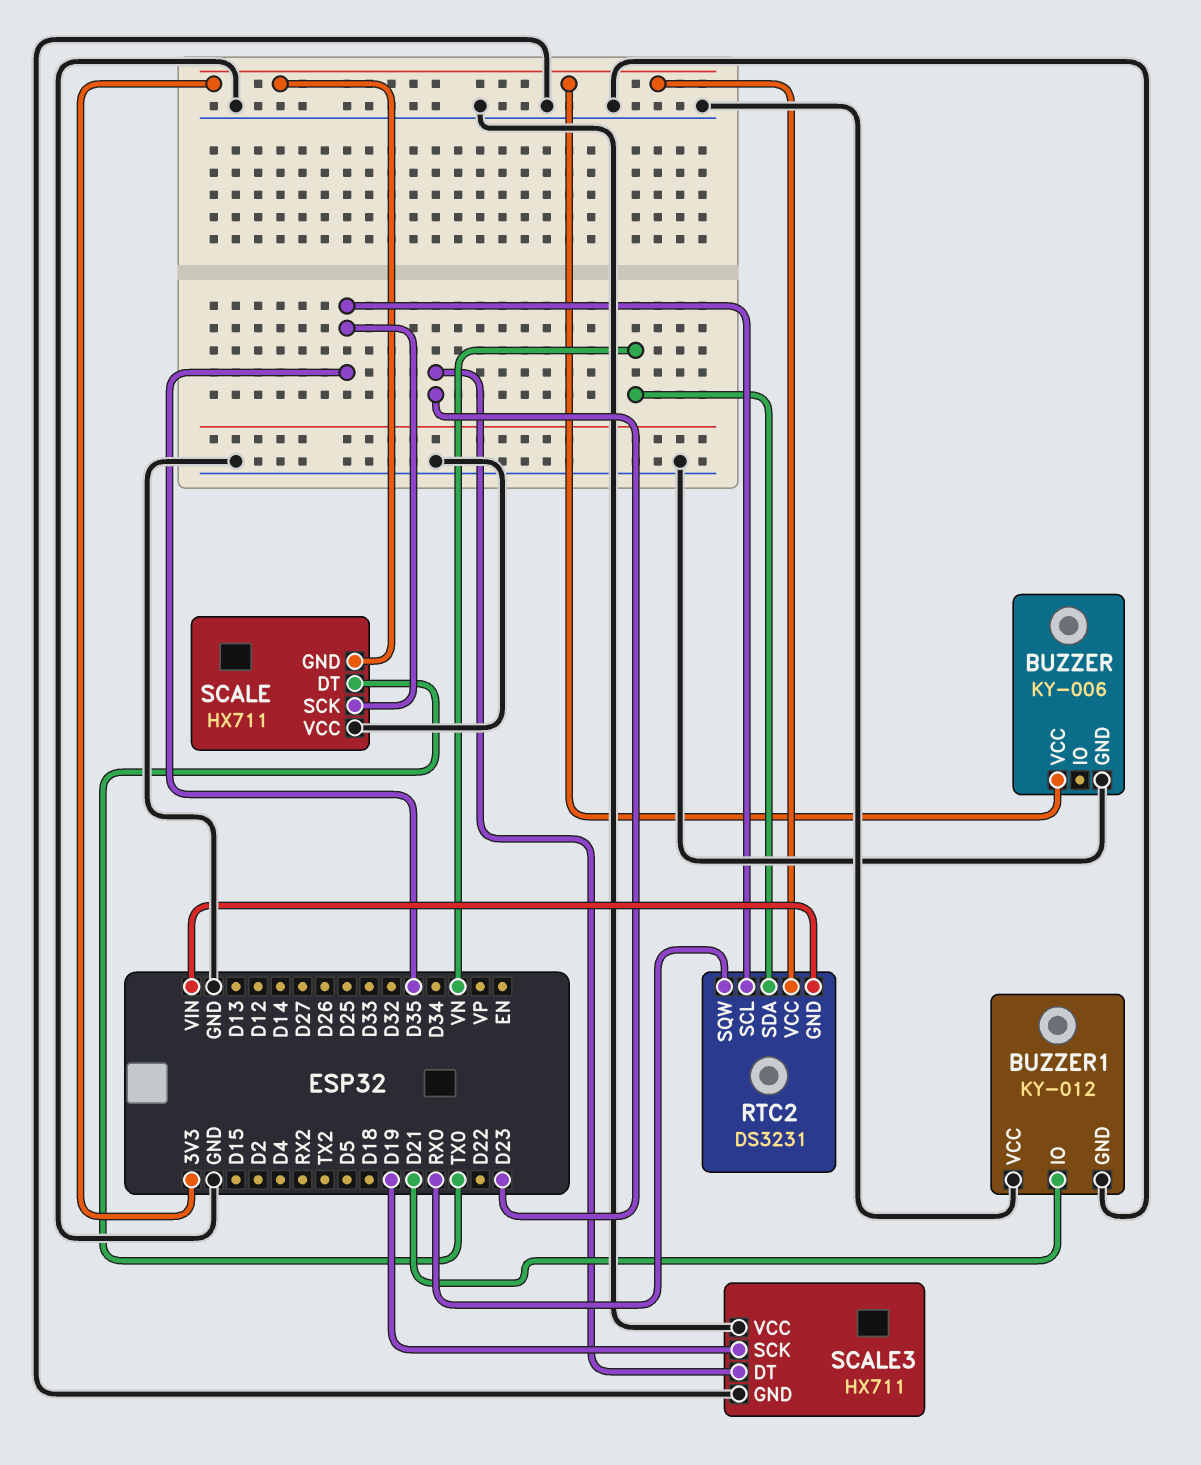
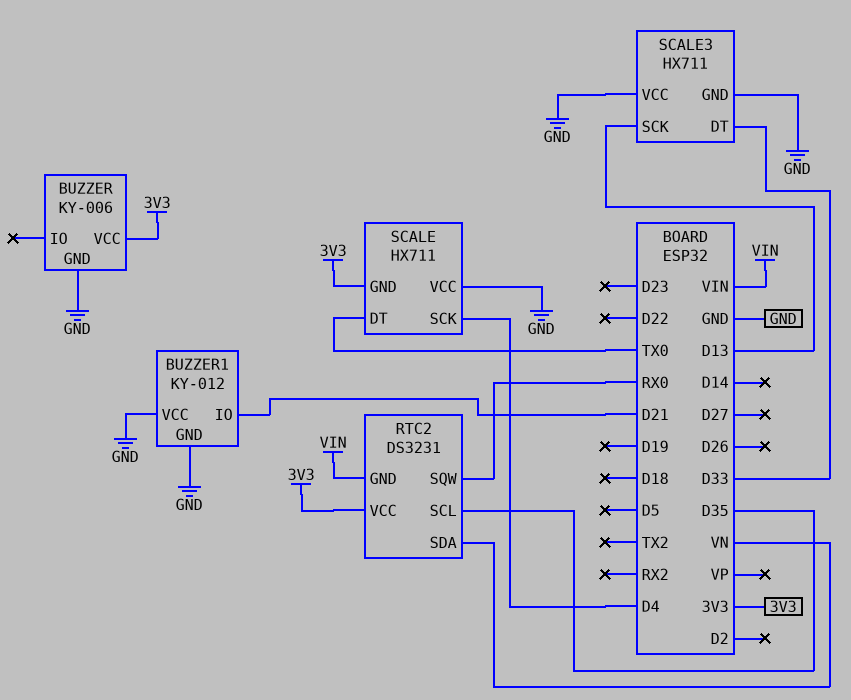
SCALE pin SCK: D35 -> D4
SCALE3 pin DT: D23 -> D33
SCALE3 pin SCK: D19 -> D13

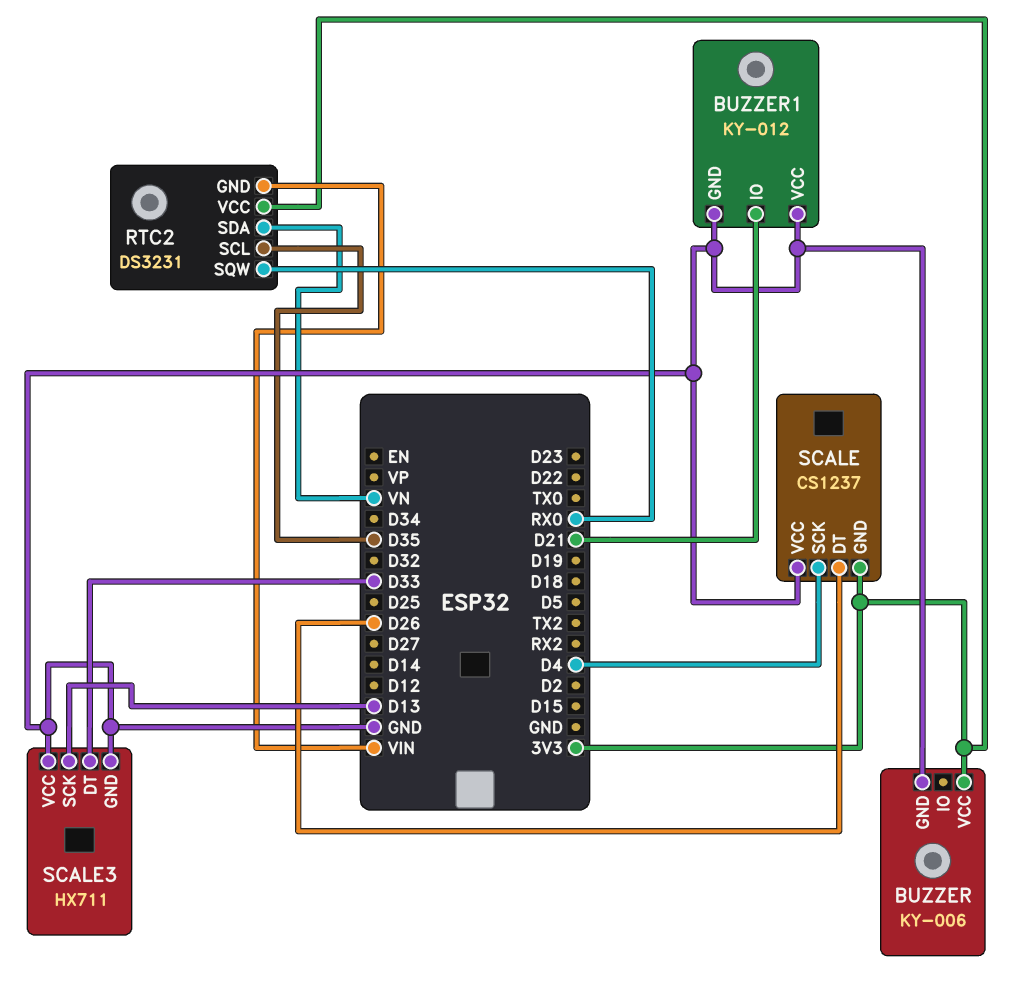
SCALE: HX711 -> CS1237
SCALE pin DT: TX0 -> D26

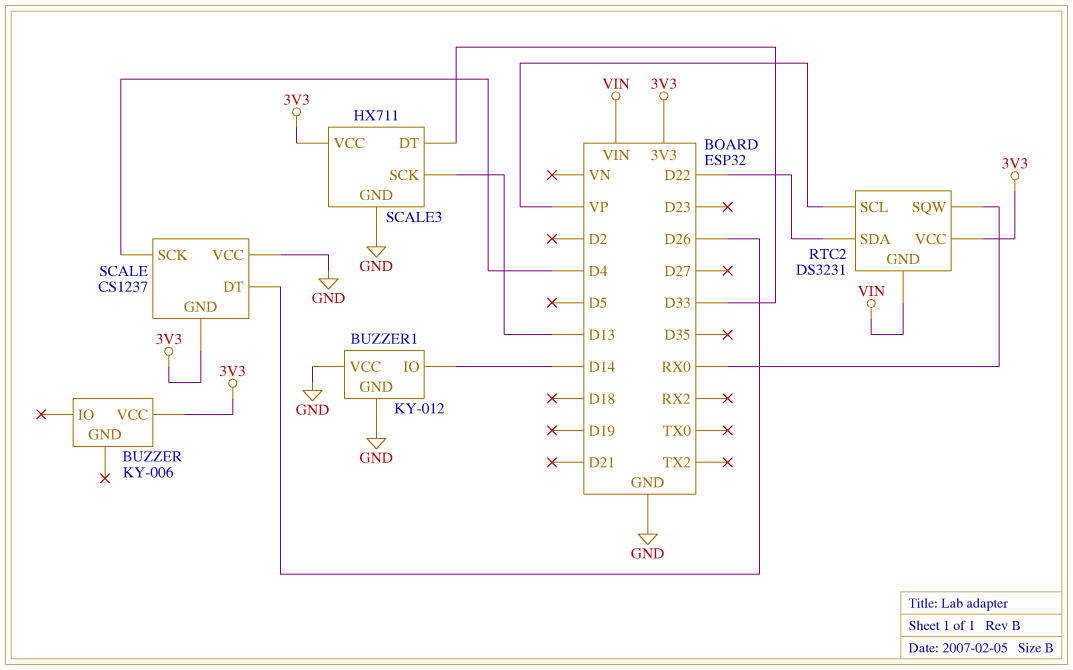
BUZZER pin GND: GND -> none
BUZZER1 pin IO: D21 -> D14
RTC2 pin SCL: D35 -> VP
RTC2 pin SDA: VN -> D22
SCALE3 pin VCC: GND -> 3V3

